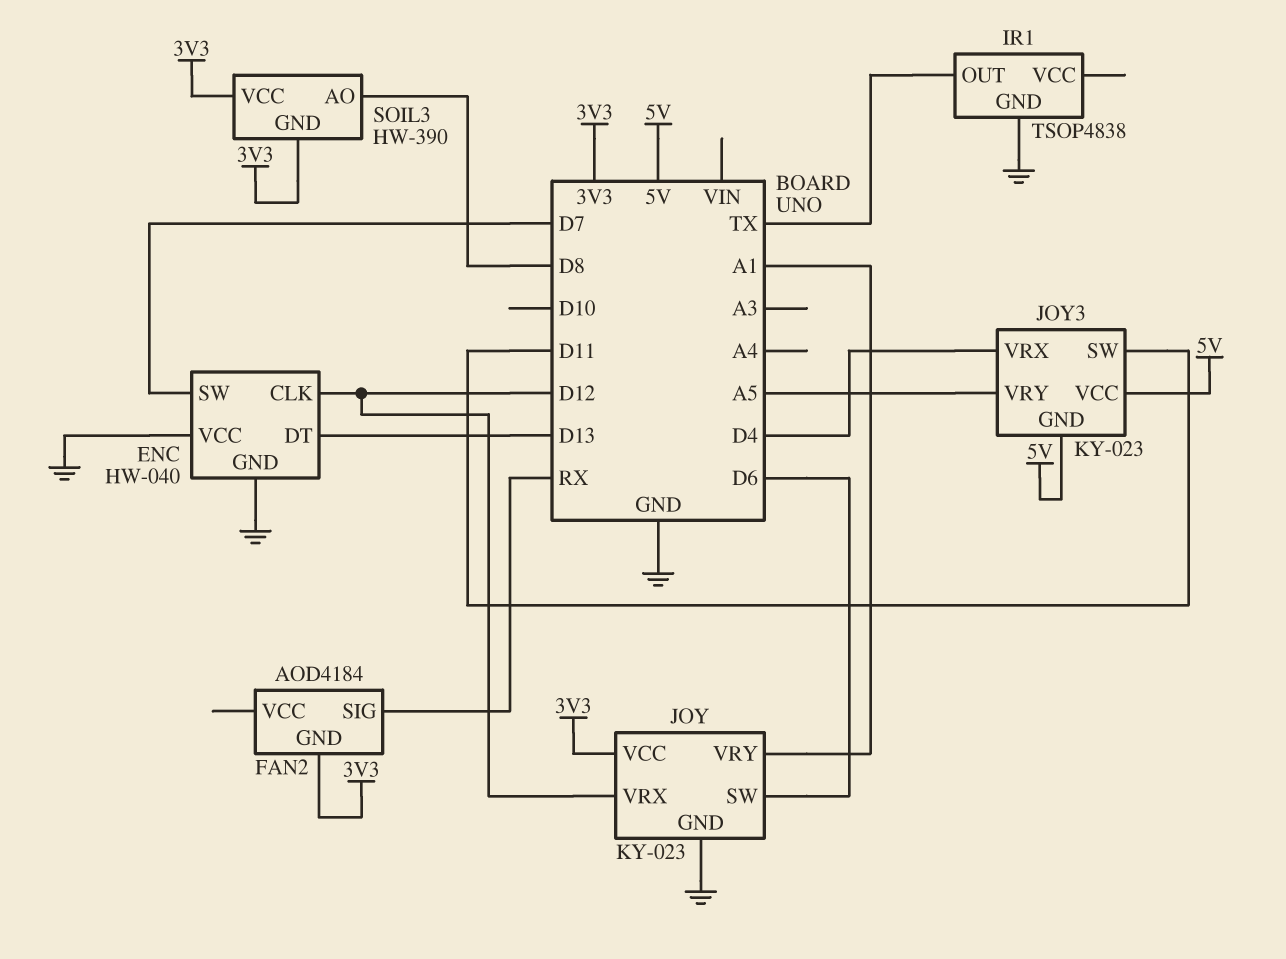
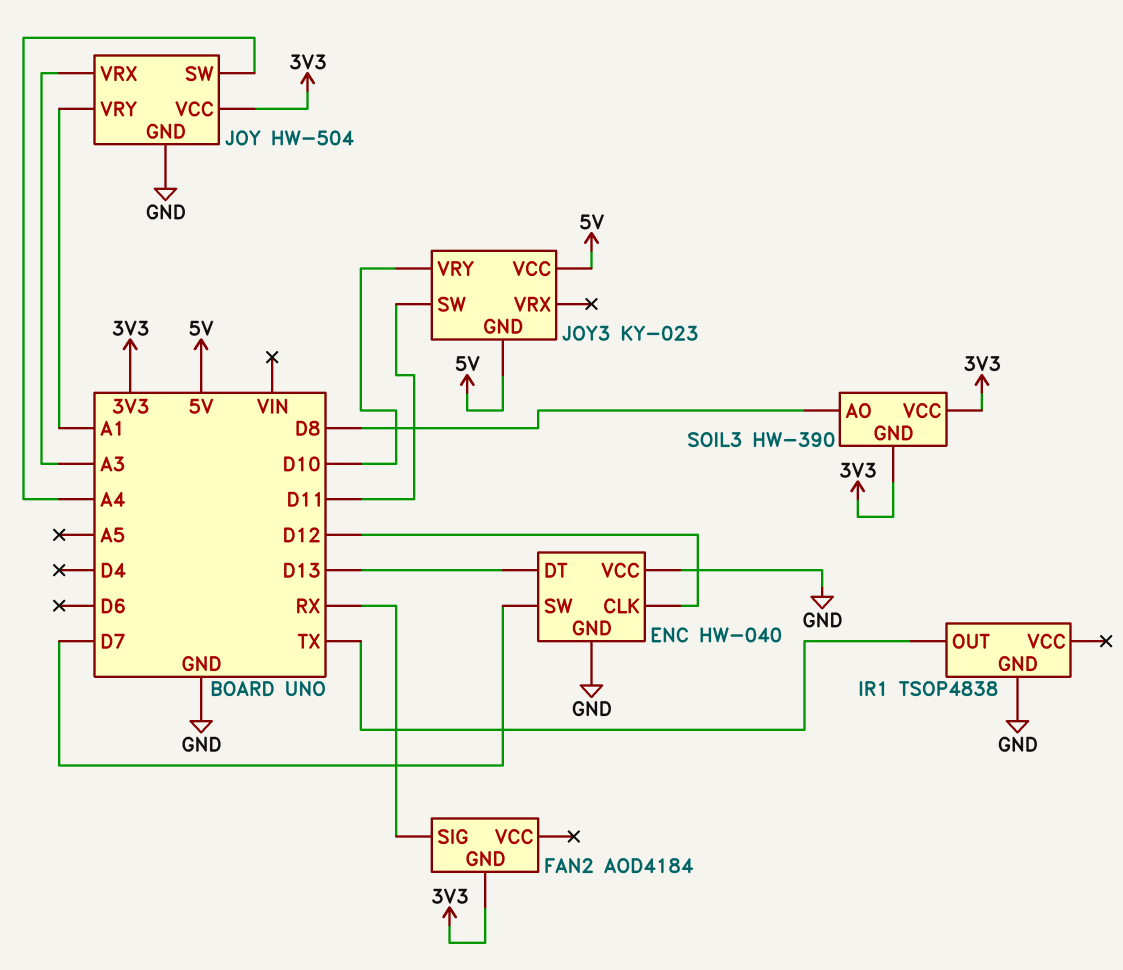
JOY: KY-023 -> HW-504
JOY pin SW: D6 -> A4
JOY pin VRX: D12 -> A3
JOY3 pin VRX: D4 -> none
JOY3 pin VRY: A5 -> D10

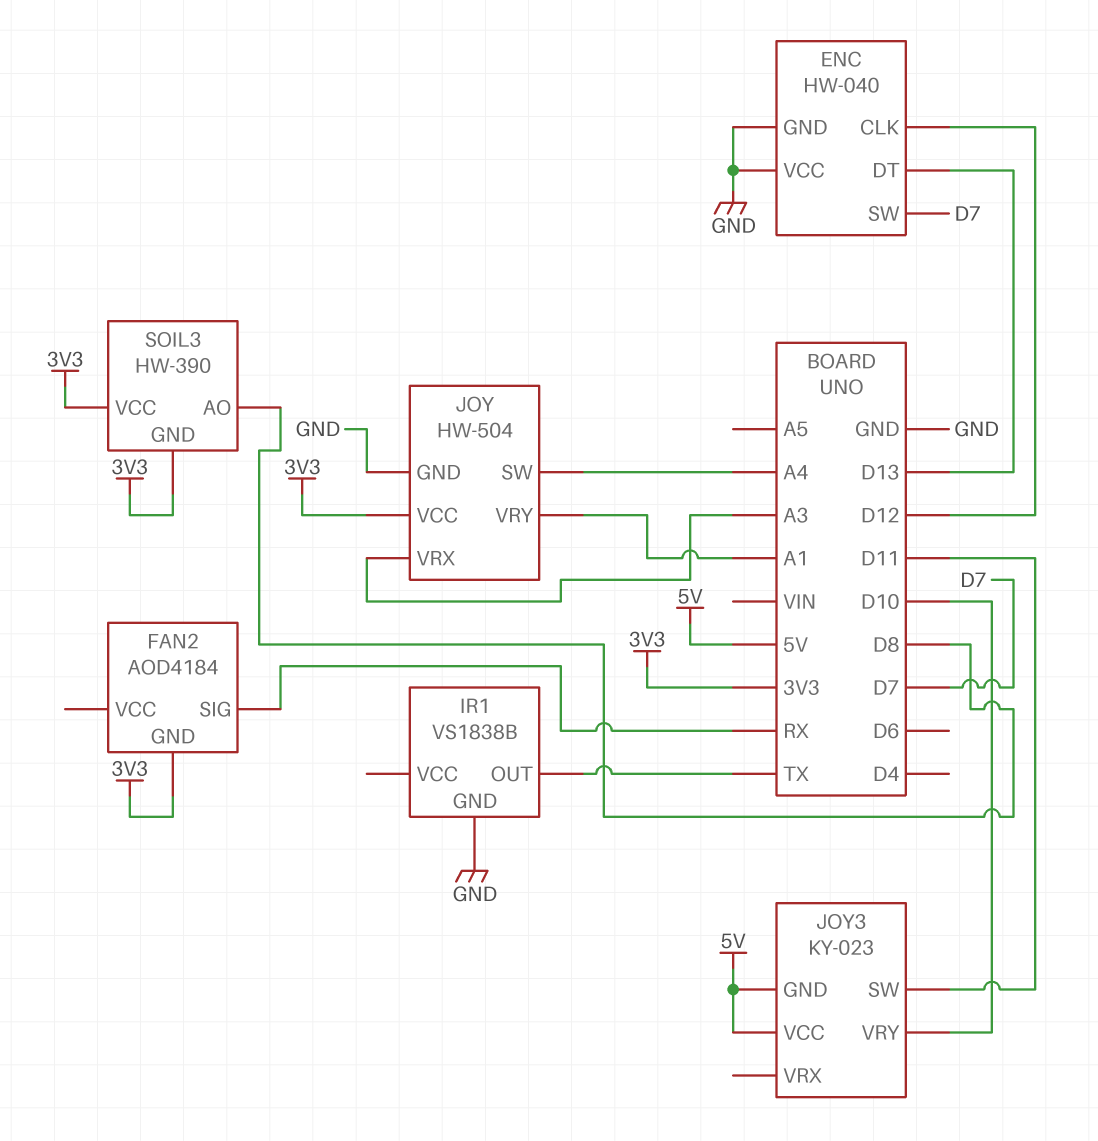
IR1: TSOP4838 -> VS1838B

